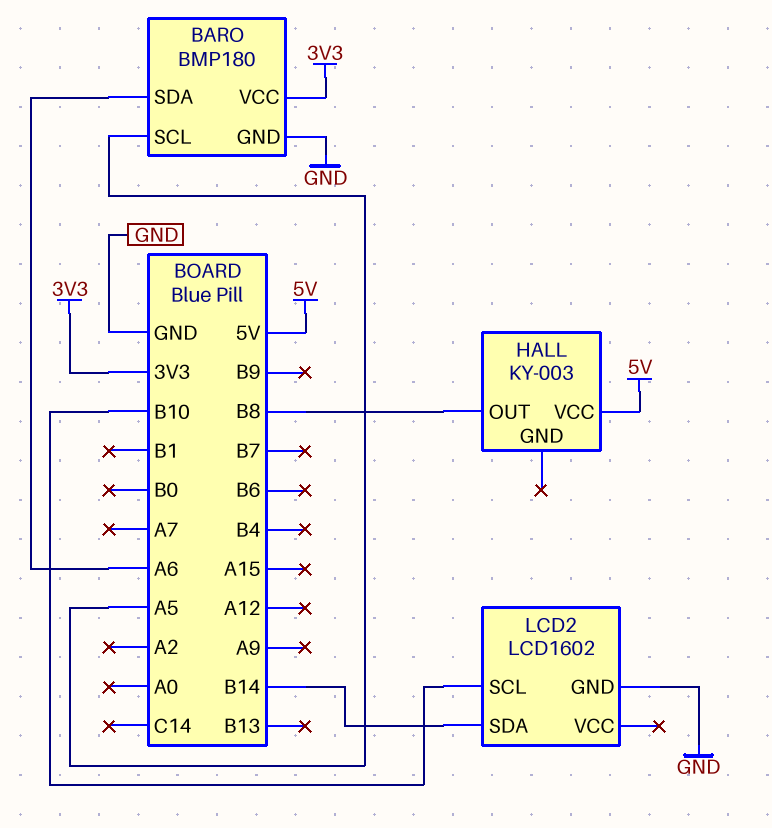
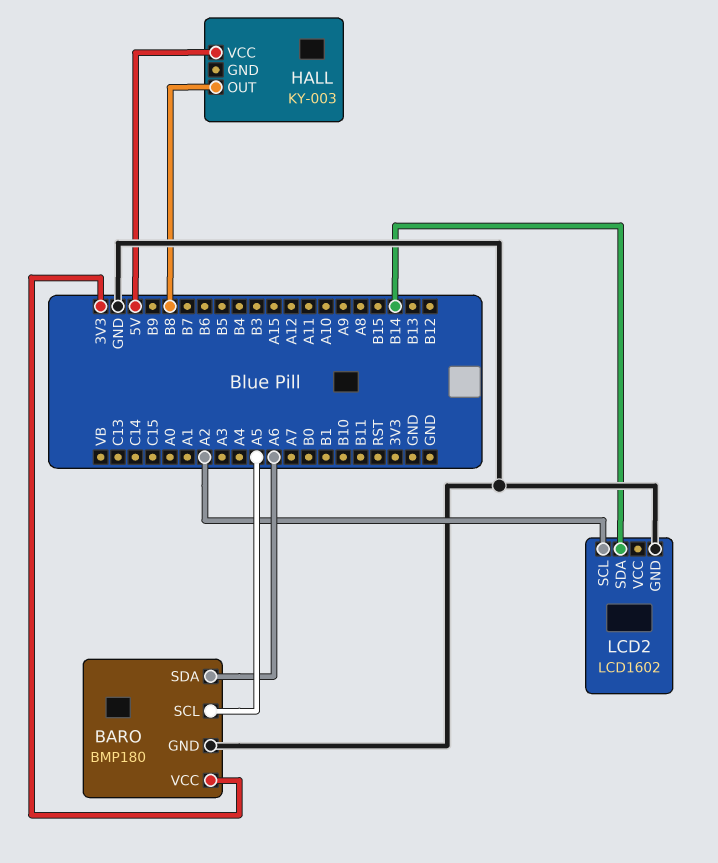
LCD2 pin SCL: B10 -> A2

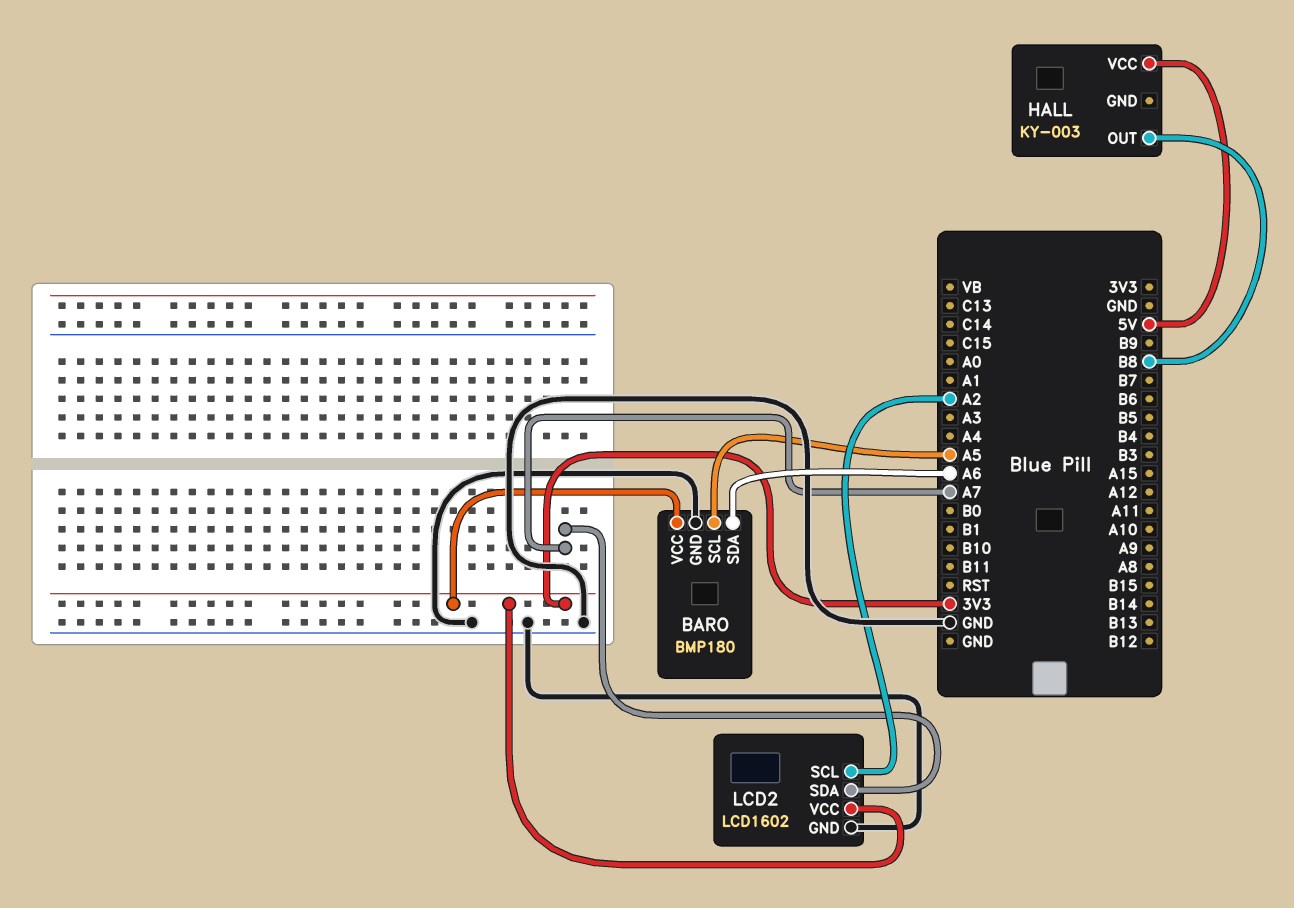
LCD2 pin SDA: B14 -> A7
LCD2 pin VCC: none -> 3V3

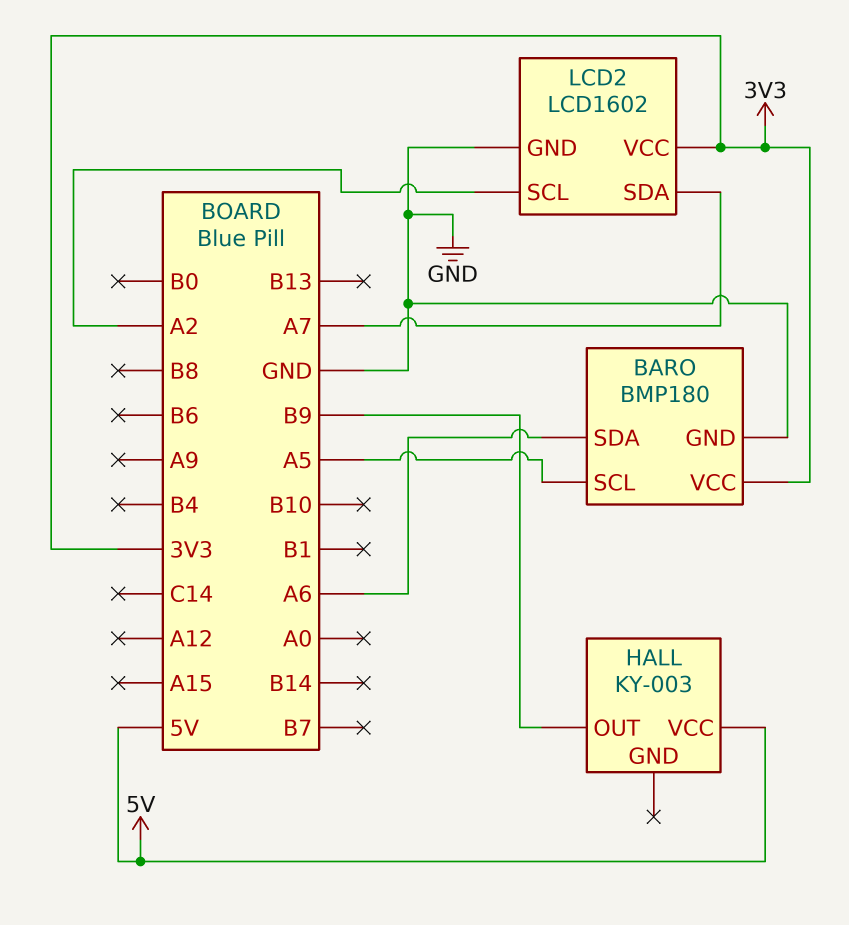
HALL pin OUT: B8 -> B9

